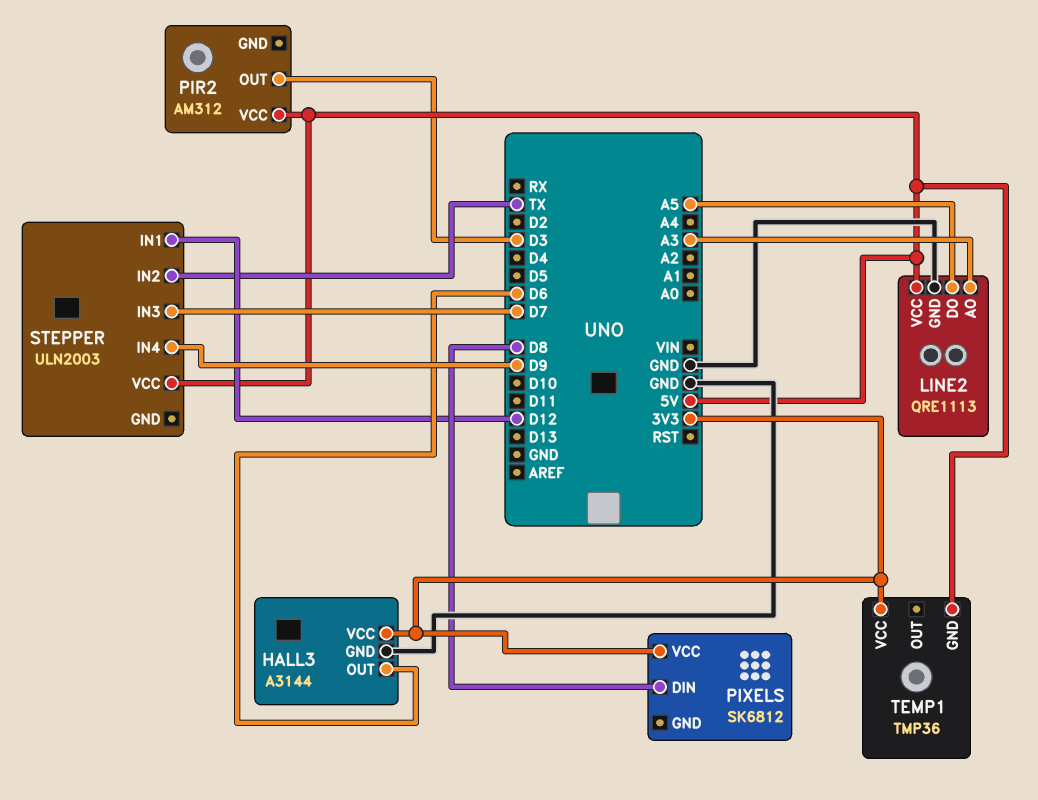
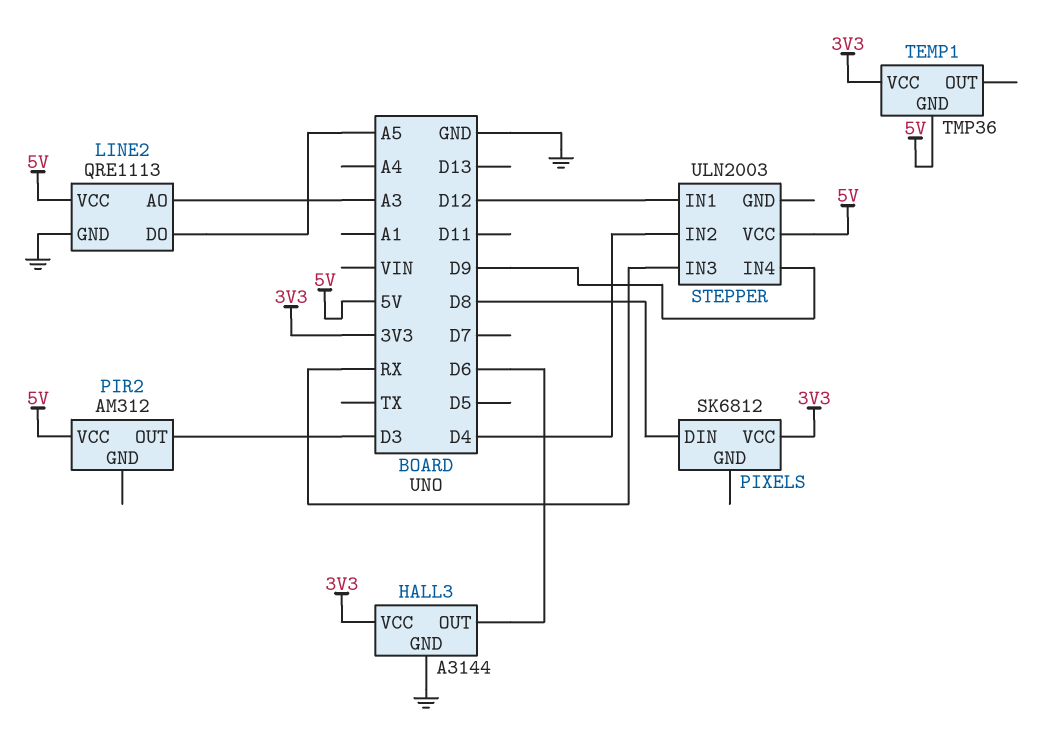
STEPPER pin IN2: TX -> D4
STEPPER pin IN3: D7 -> RX

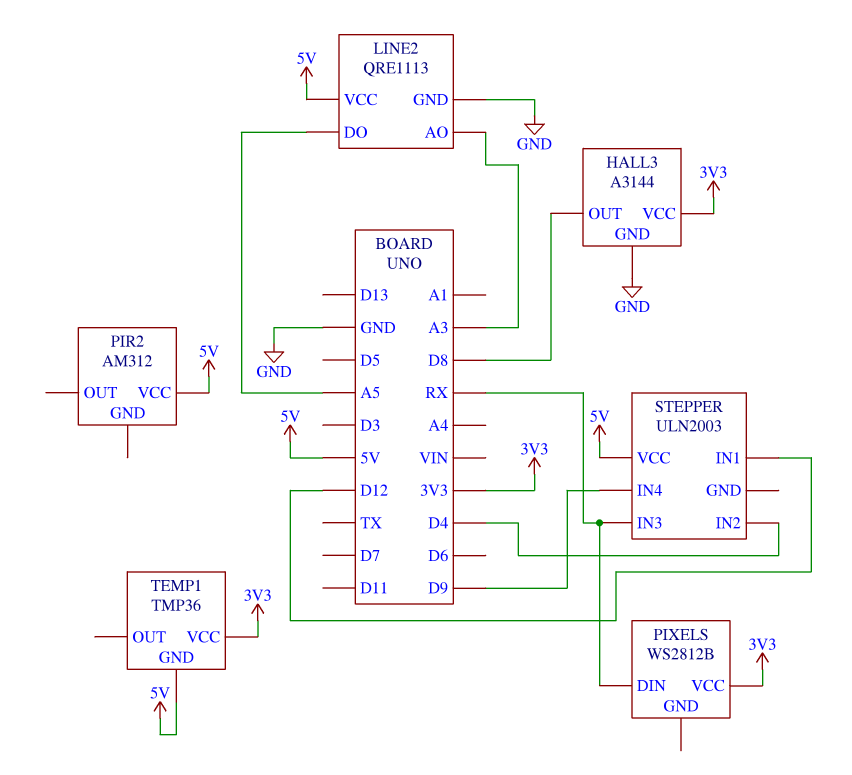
HALL3 pin OUT: D6 -> D8
PIR2 pin OUT: D3 -> none
PIXELS: SK6812 -> WS2812B
PIXELS pin DIN: D8 -> RX

